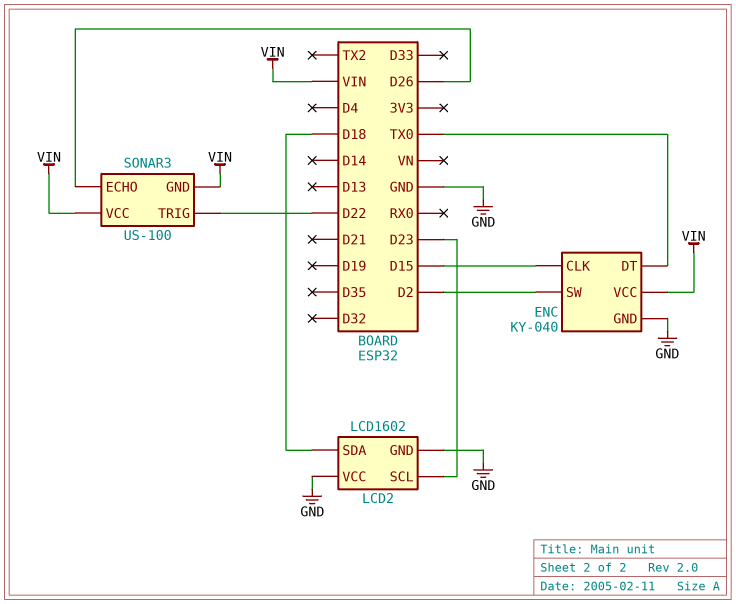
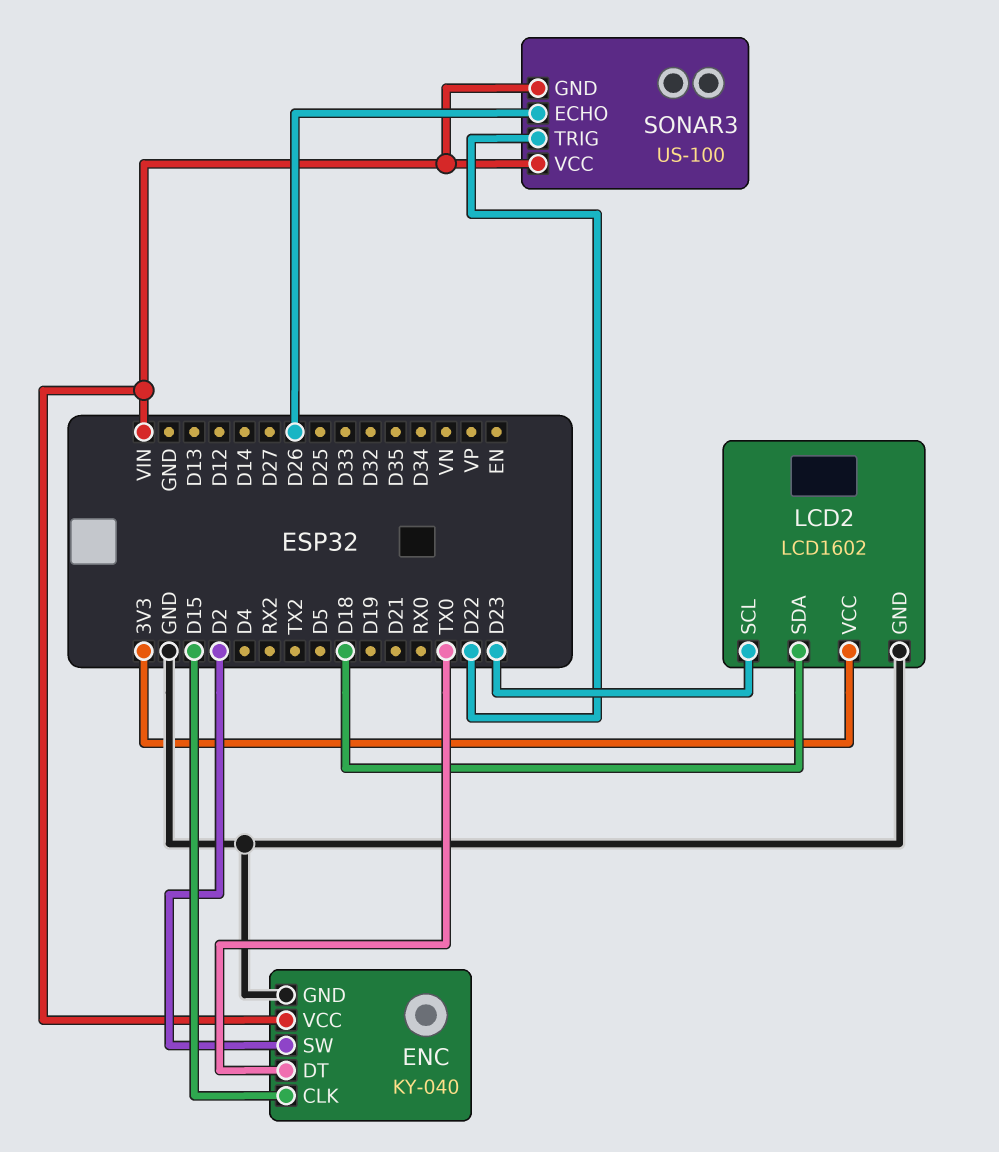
LCD2 pin VCC: GND -> 3V3

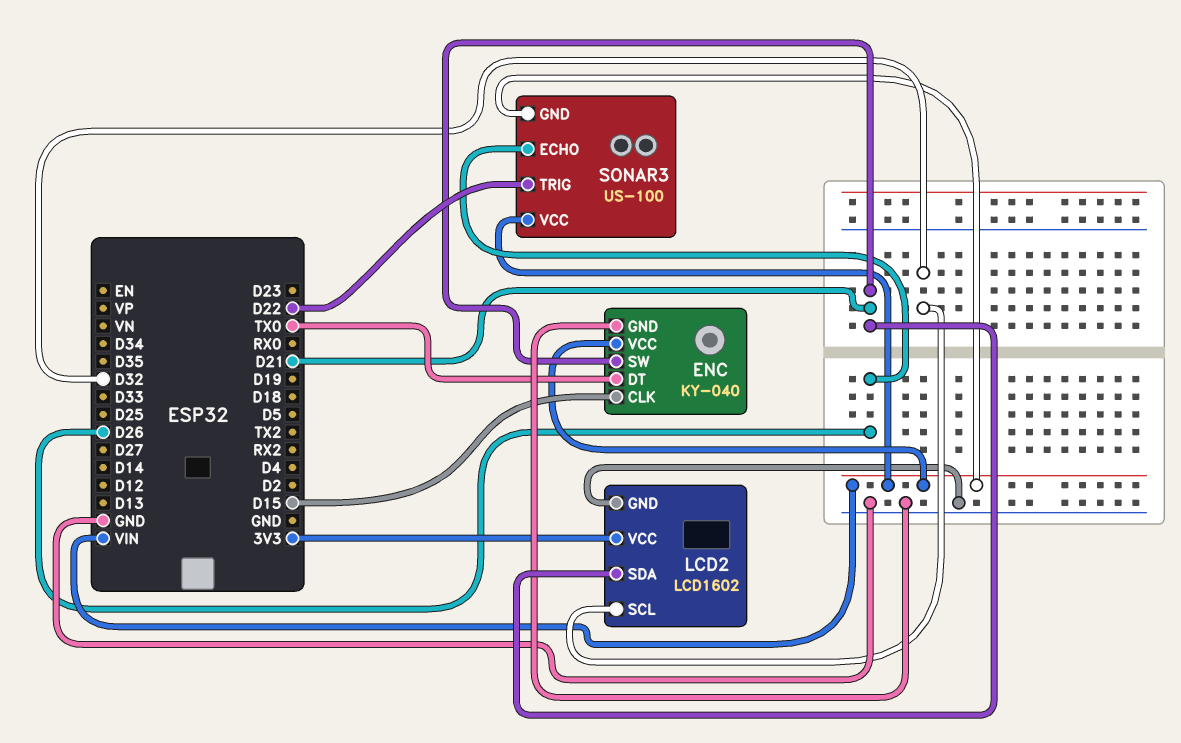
ENC pin SW: D2 -> D21
LCD2 pin SCL: D23 -> D32
LCD2 pin SDA: D18 -> D21

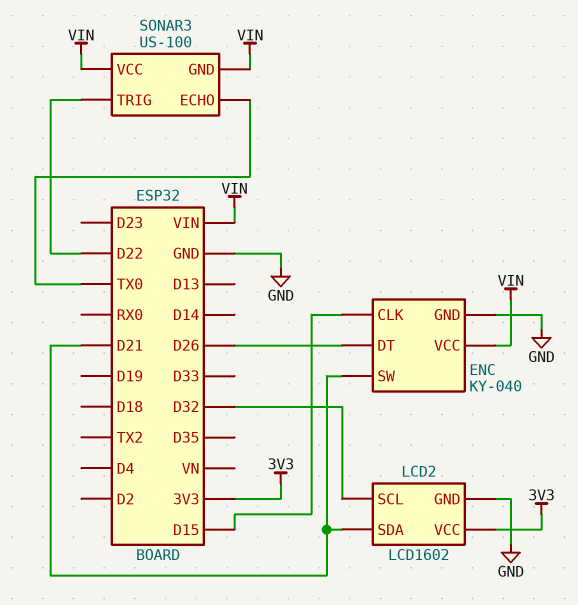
ENC pin DT: TX0 -> D26
SONAR3 pin ECHO: D26 -> TX0

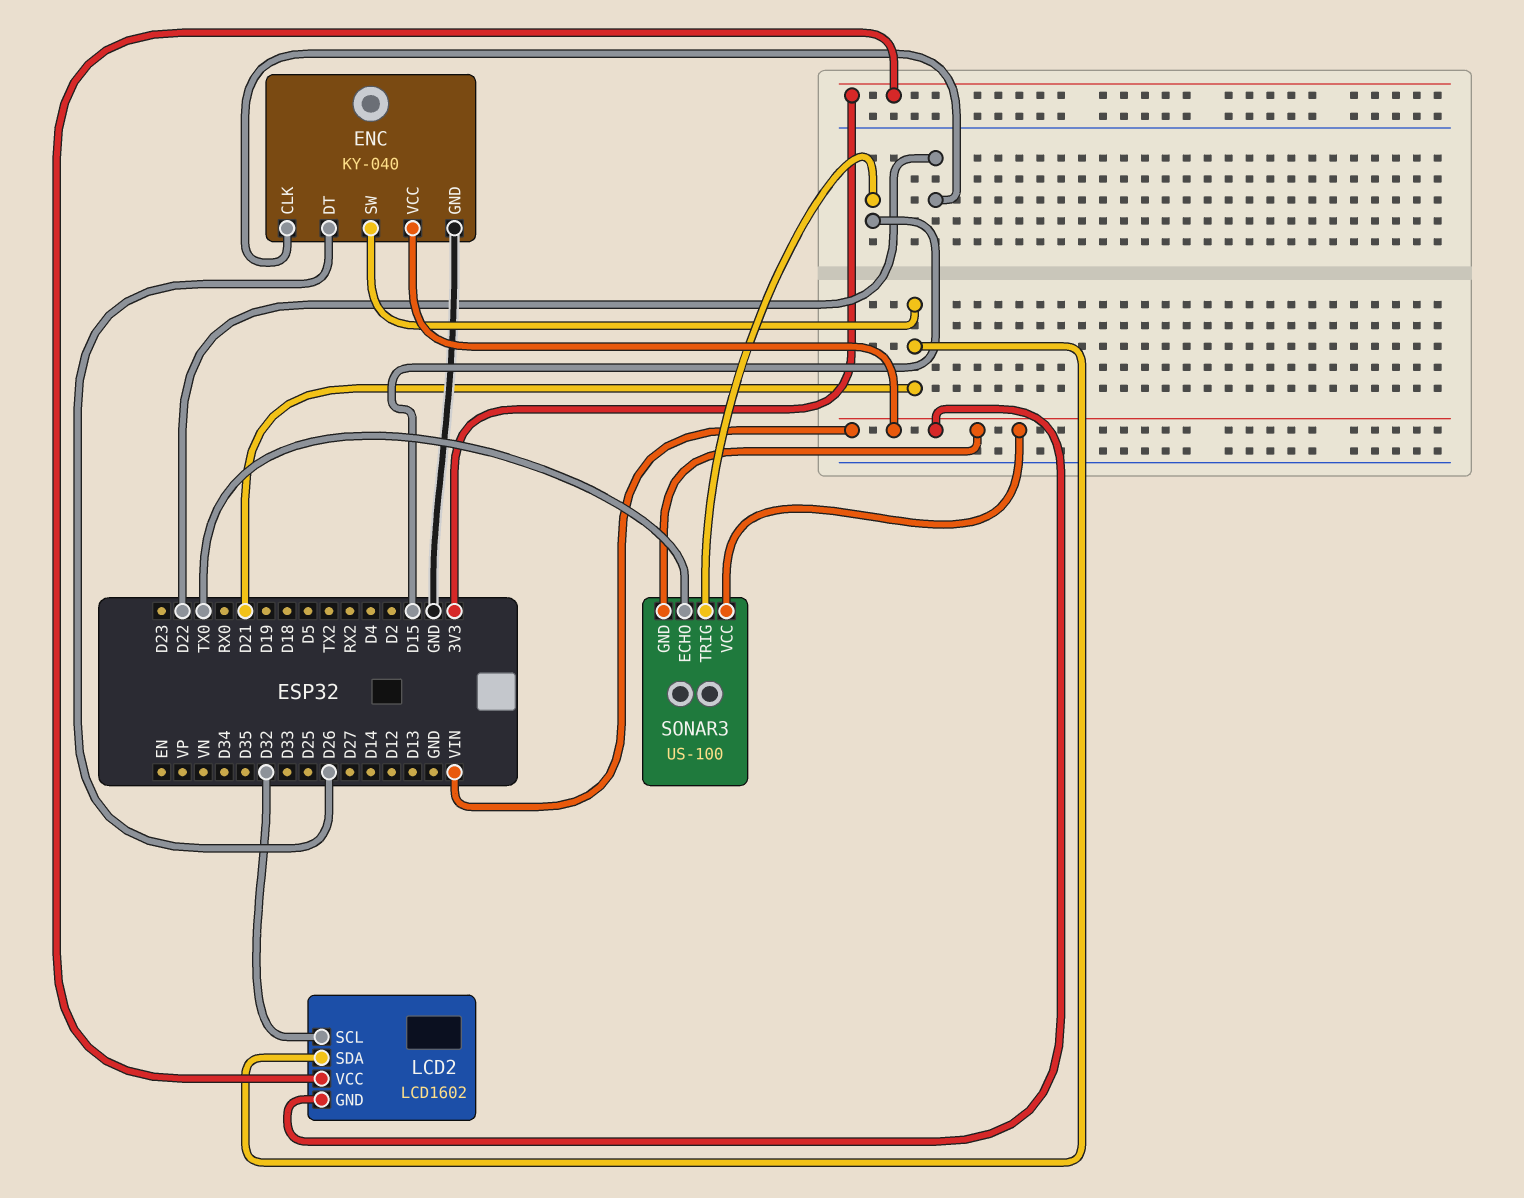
ENC pin CLK: D15 -> D22
LCD2 pin GND: GND -> VIN
SONAR3 pin TRIG: D22 -> D15

